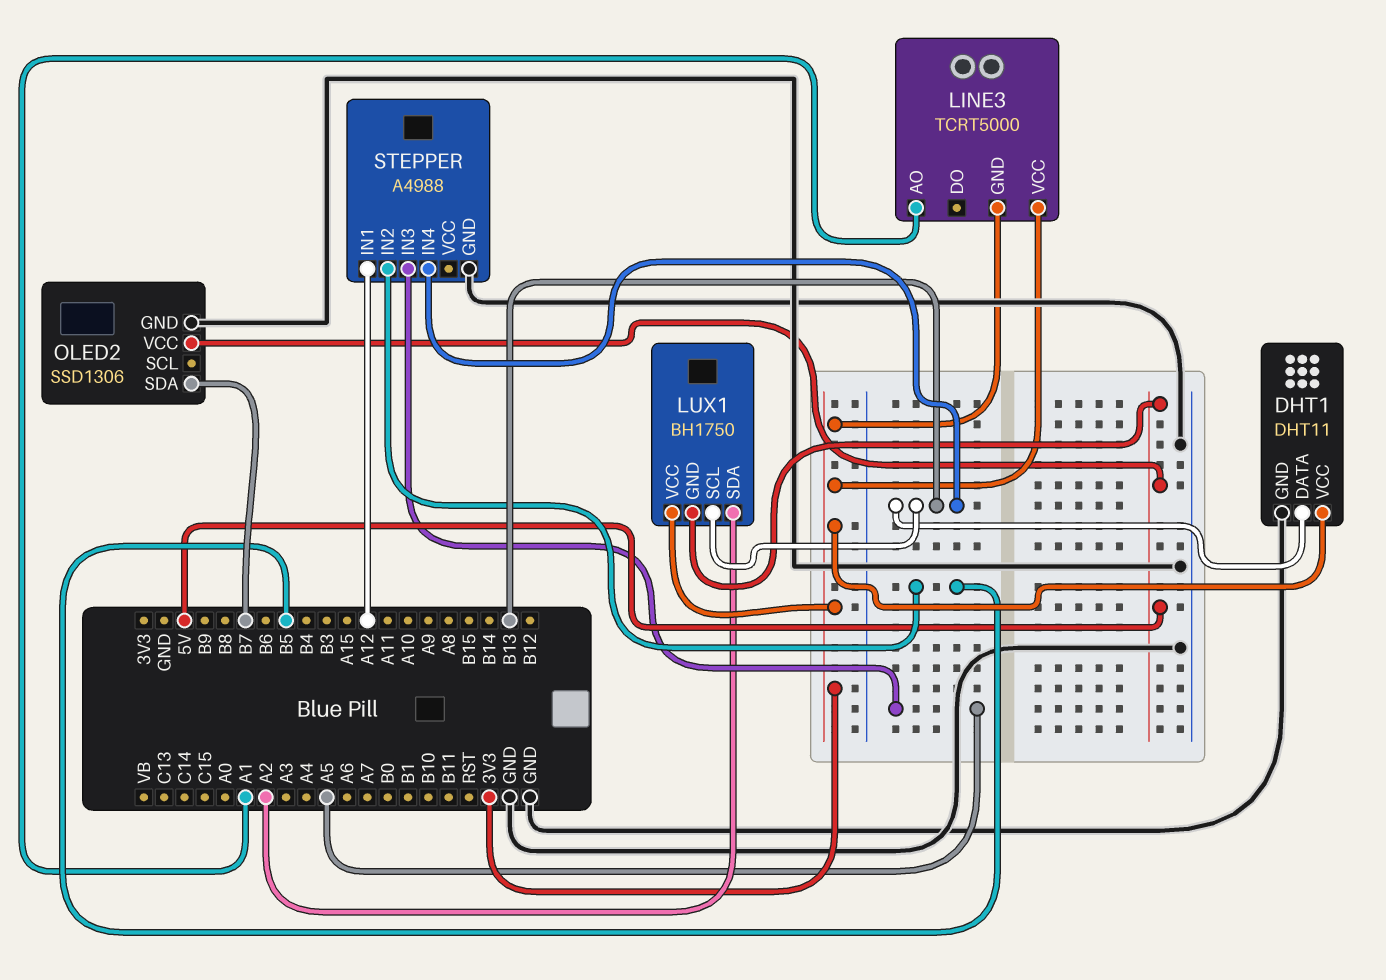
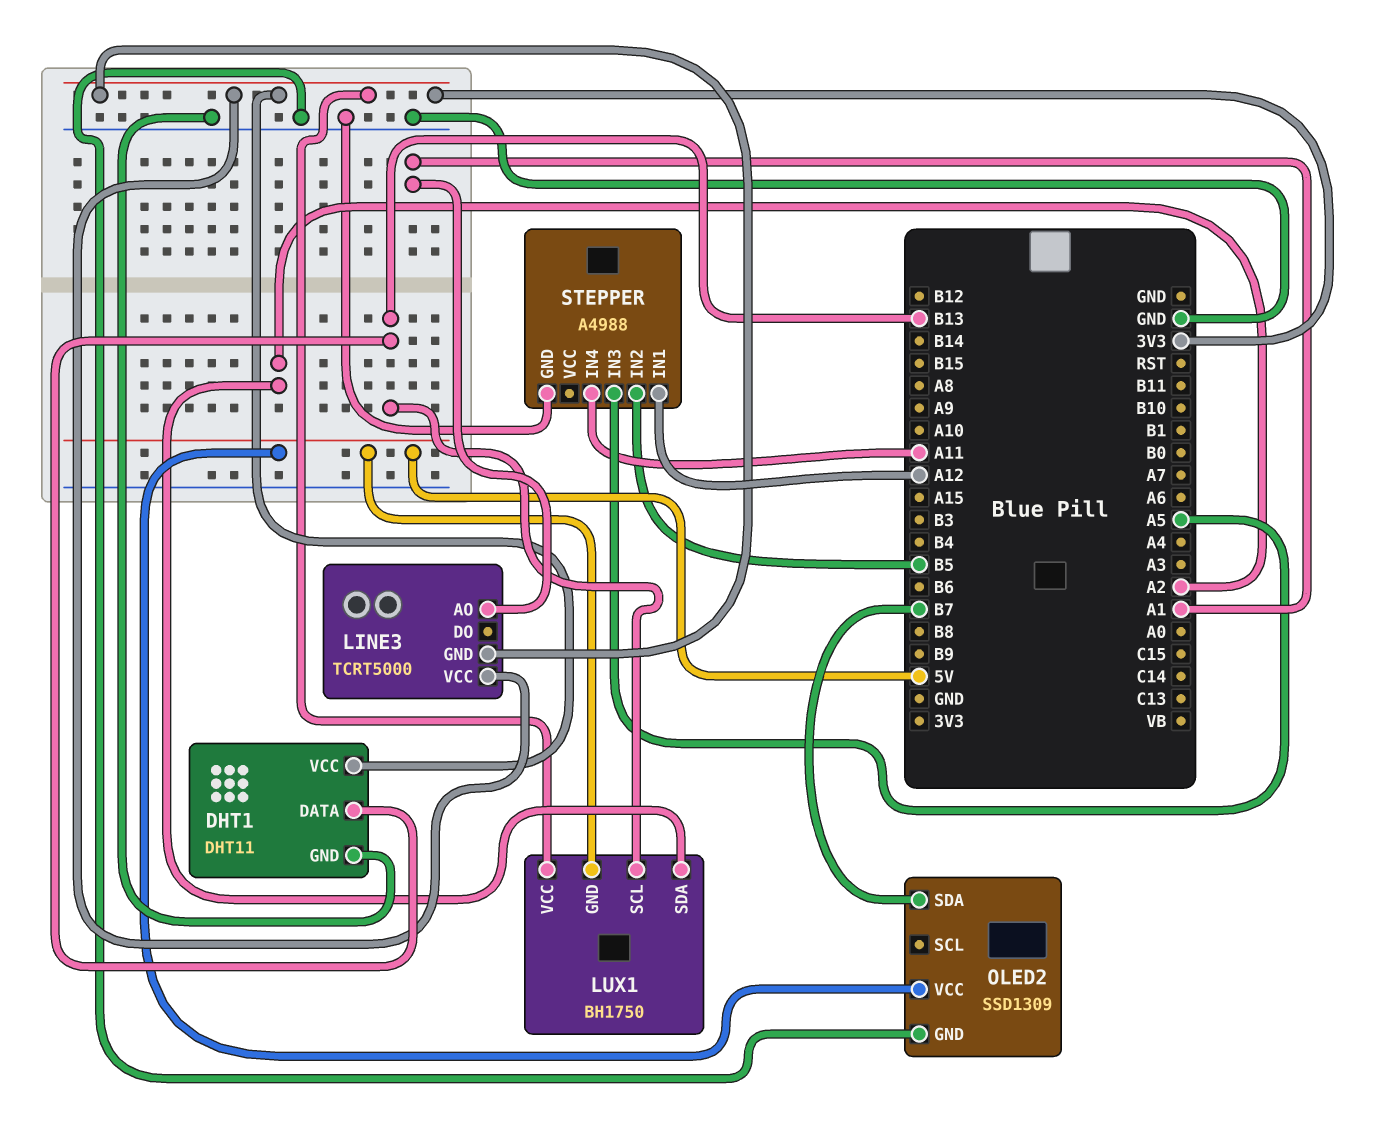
OLED2: SSD1306 -> SSD1309
STEPPER pin IN4: B13 -> A11

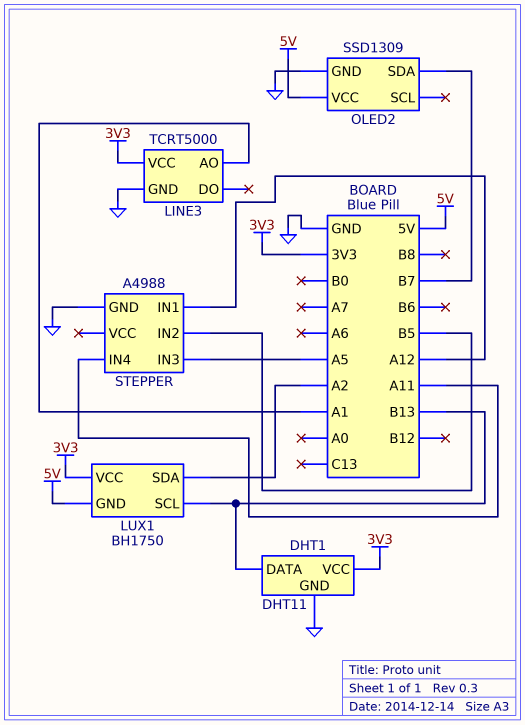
LINE3 pin GND: 3V3 -> GND

